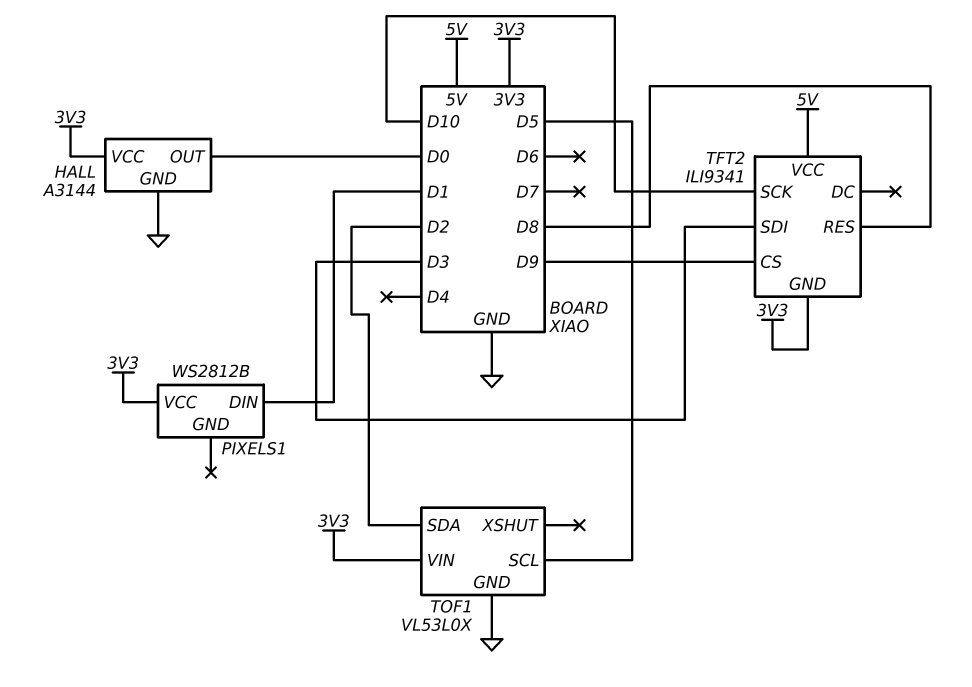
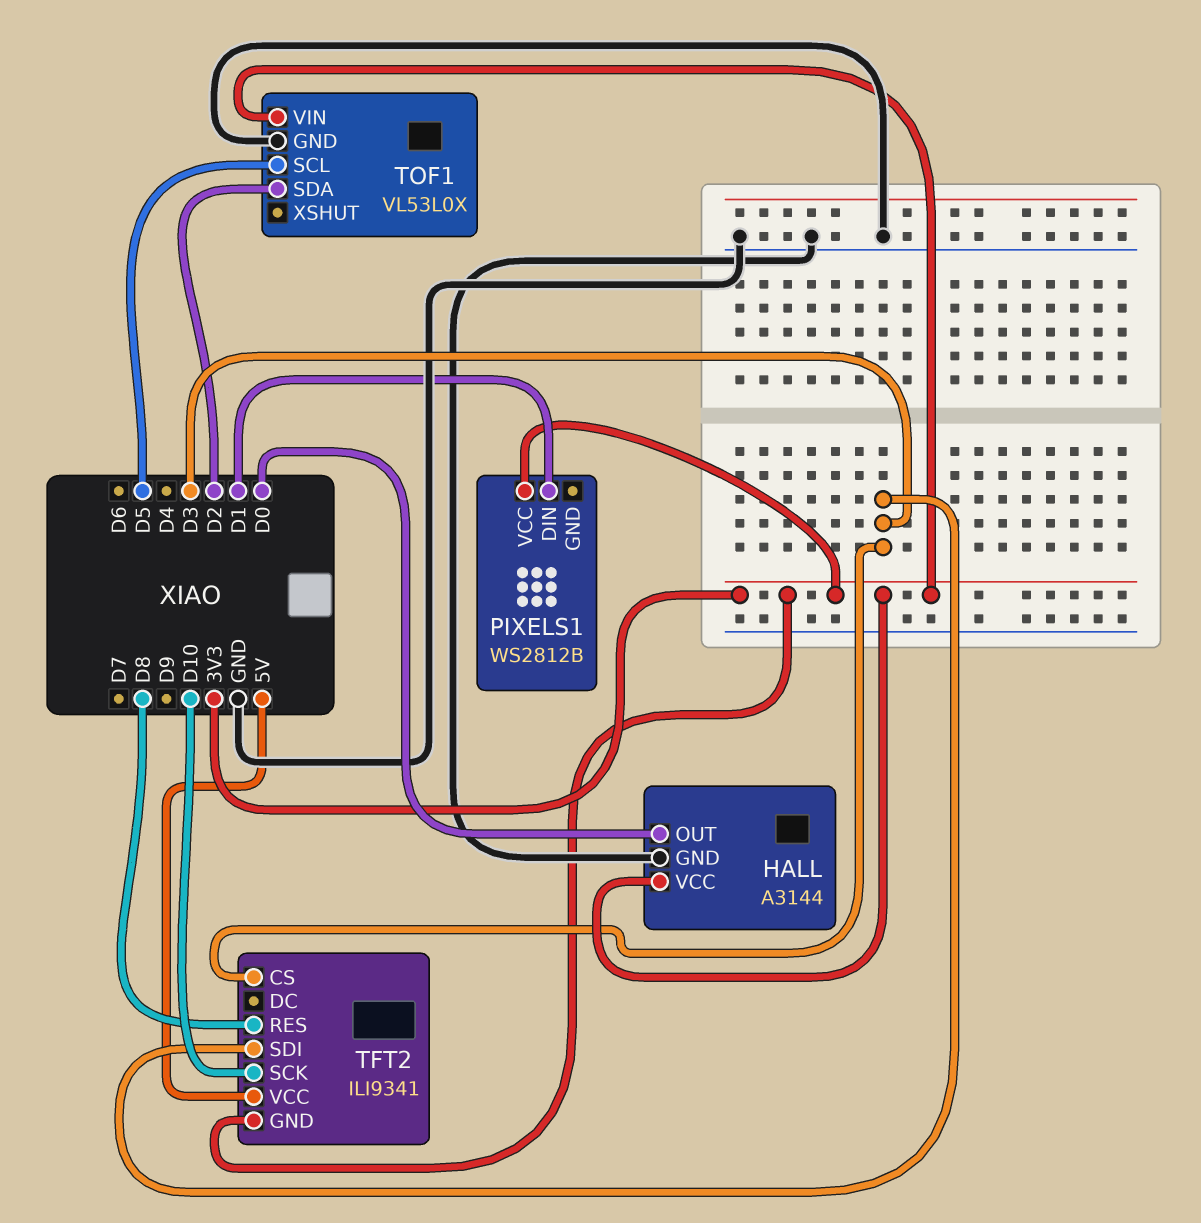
TFT2 pin CS: D9 -> D3

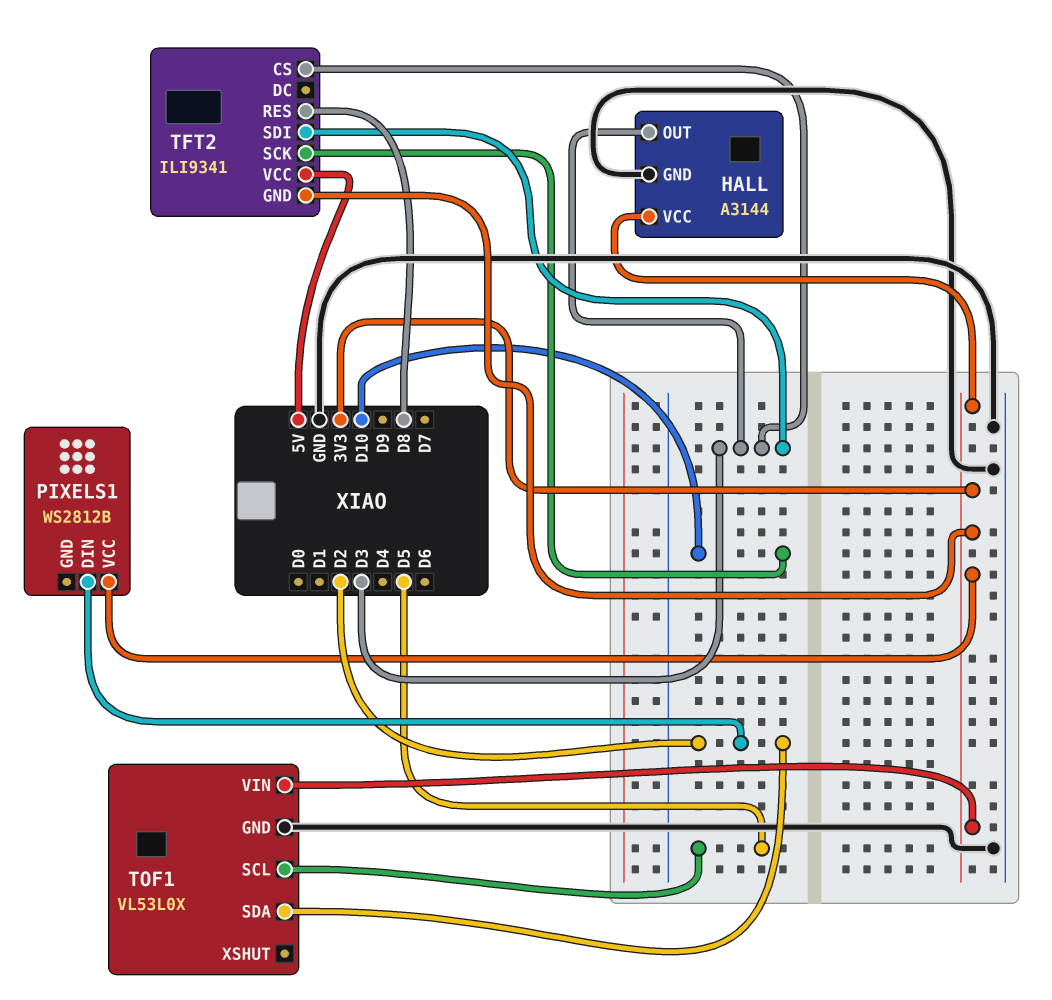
HALL pin OUT: D0 -> D3
PIXELS1 pin DIN: D1 -> D2

